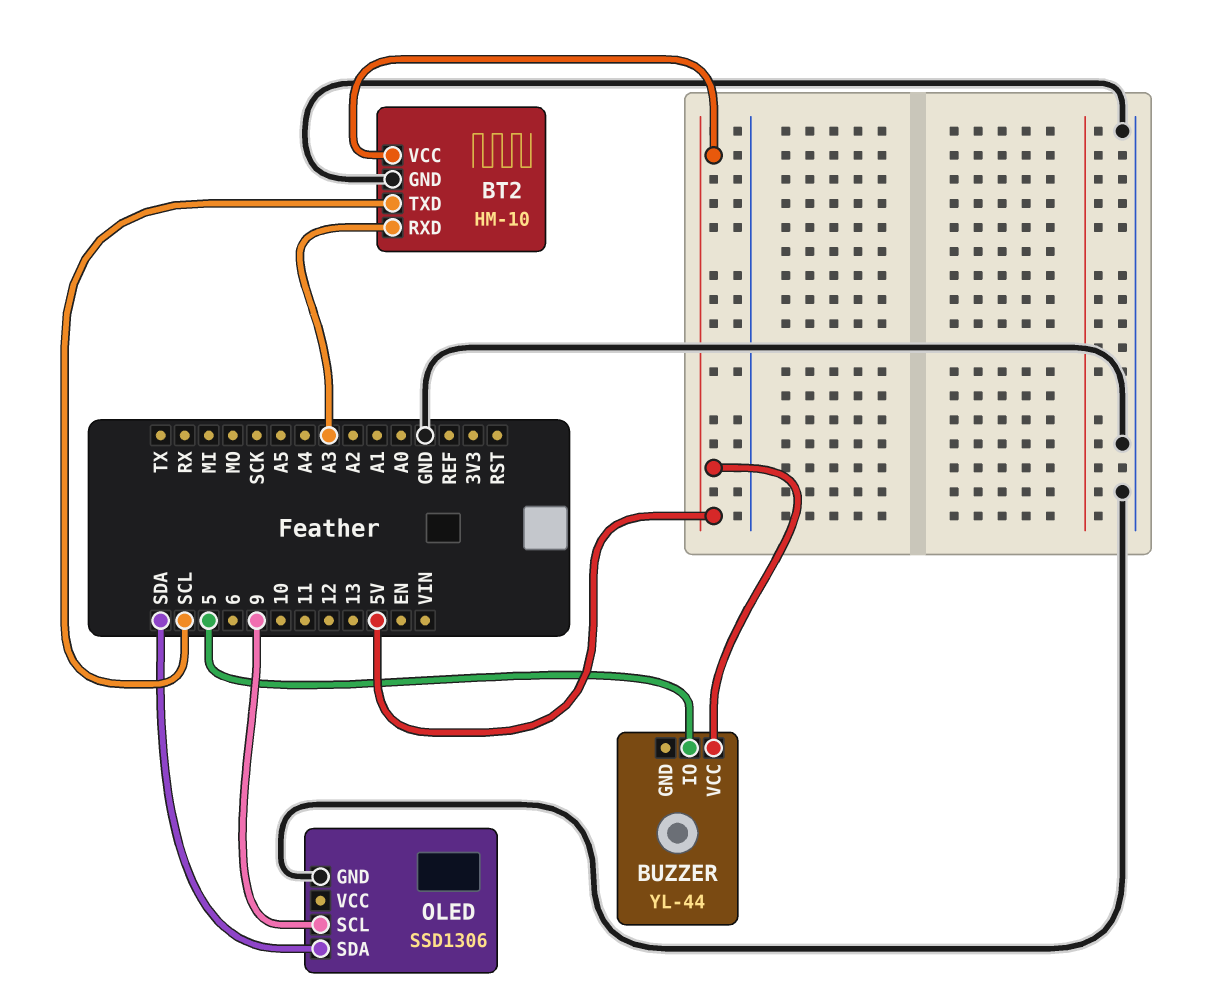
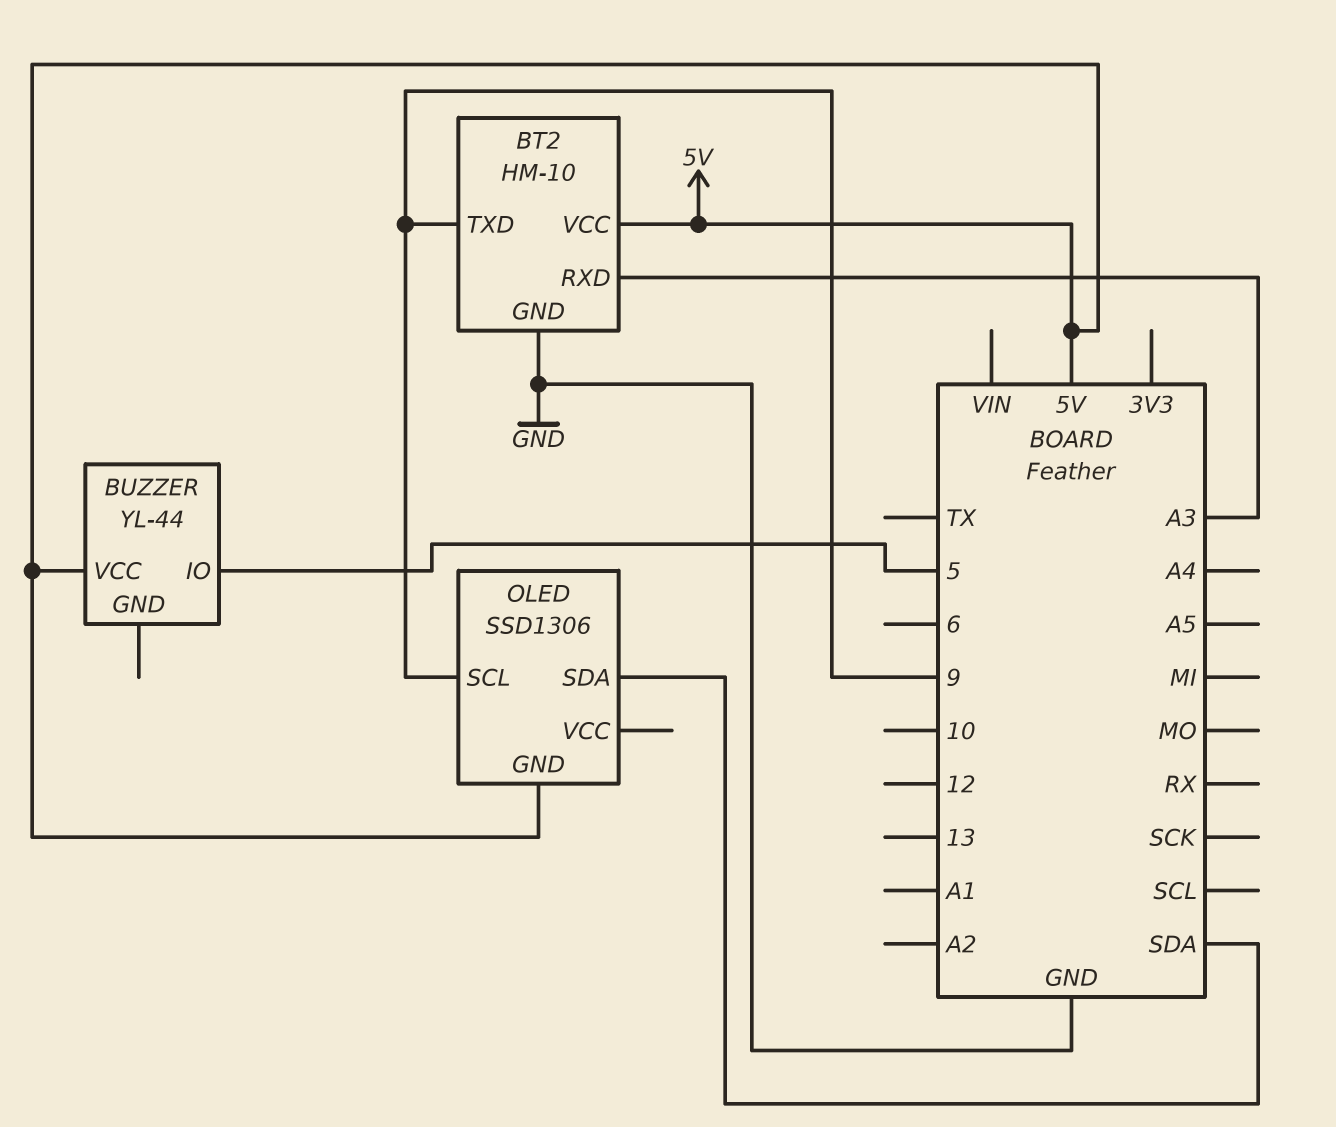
BT2 pin TXD: SCL -> 9
OLED pin GND: GND -> 5V

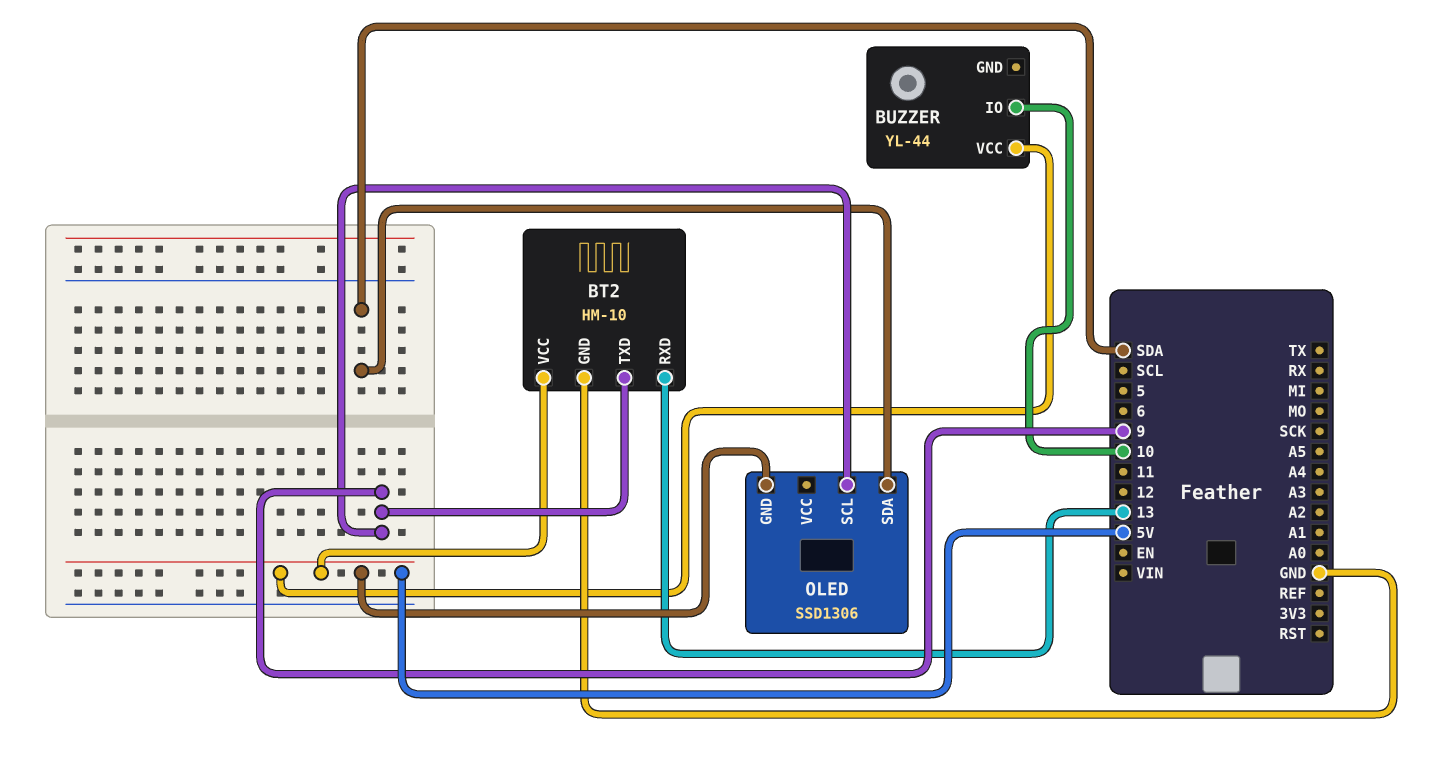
BT2 pin RXD: A3 -> 13
BUZZER pin IO: 5 -> 10

